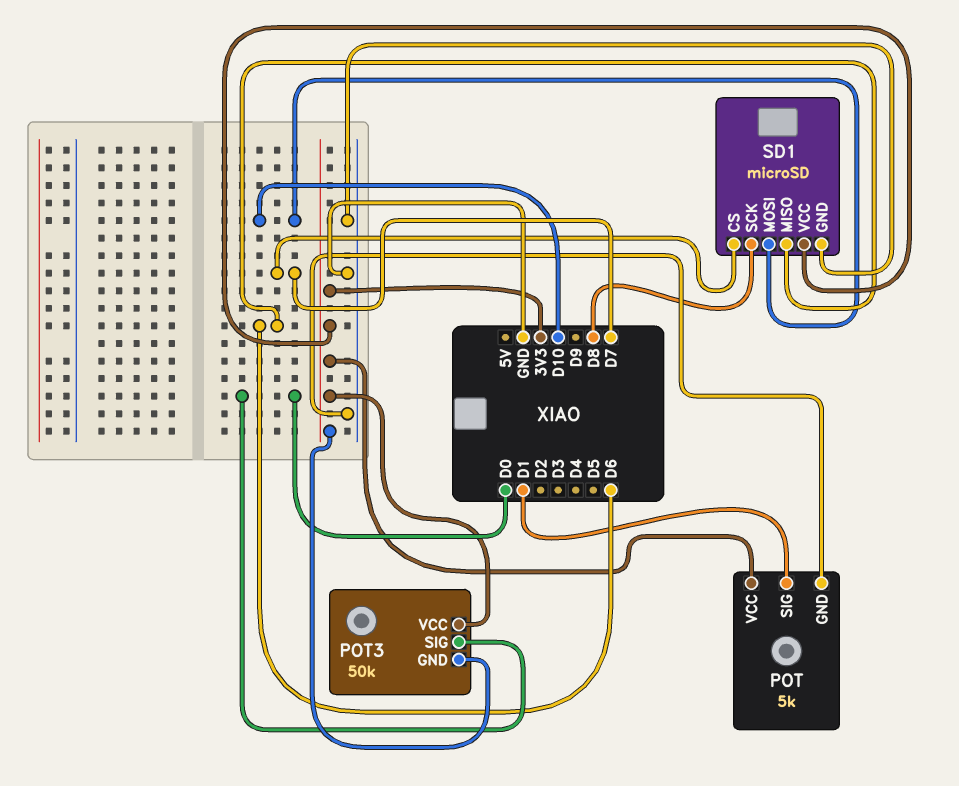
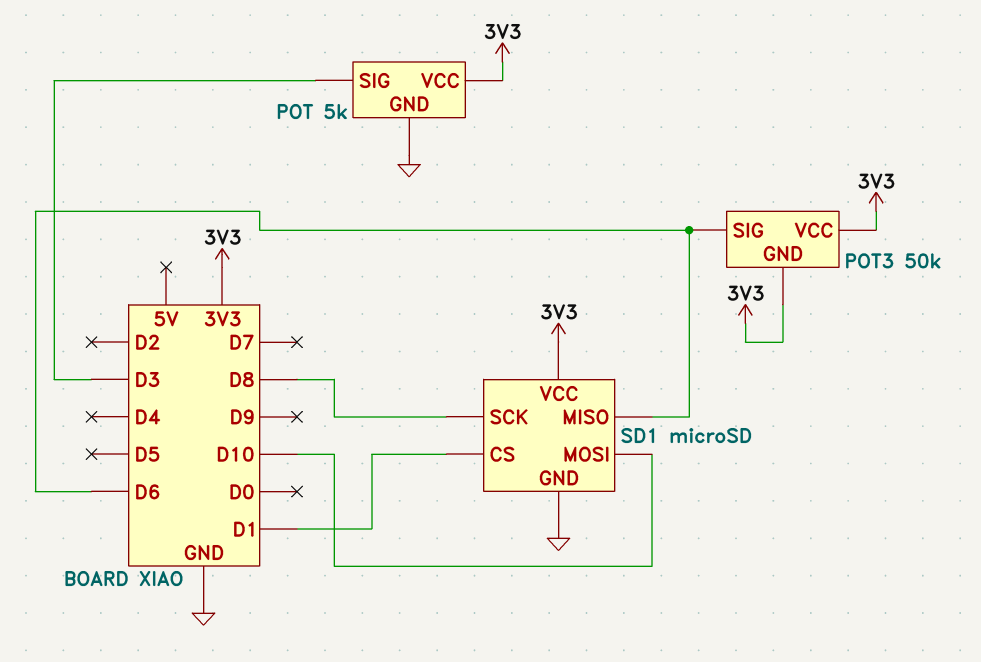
POT pin SIG: D1 -> D3
POT3 pin SIG: D0 -> D6
SD1 pin CS: D7 -> D1

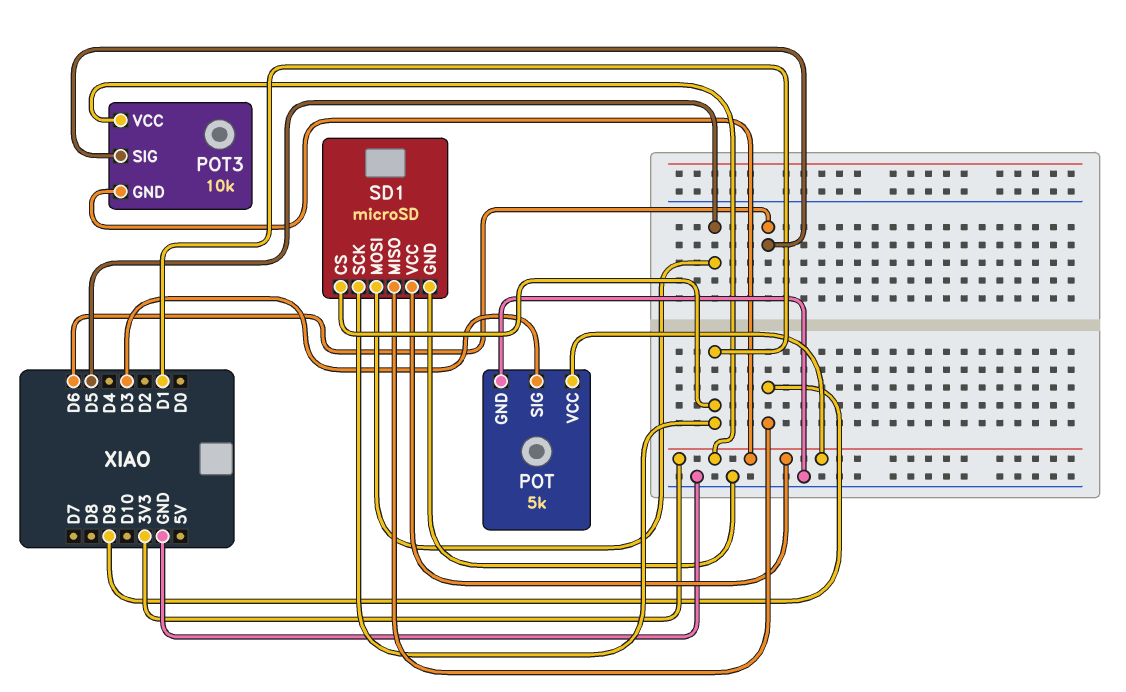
POT3: 50k -> 10k
SD1 pin MISO: D6 -> D9
SD1 pin MOSI: D10 -> D5
SD1 pin SCK: D8 -> D1

